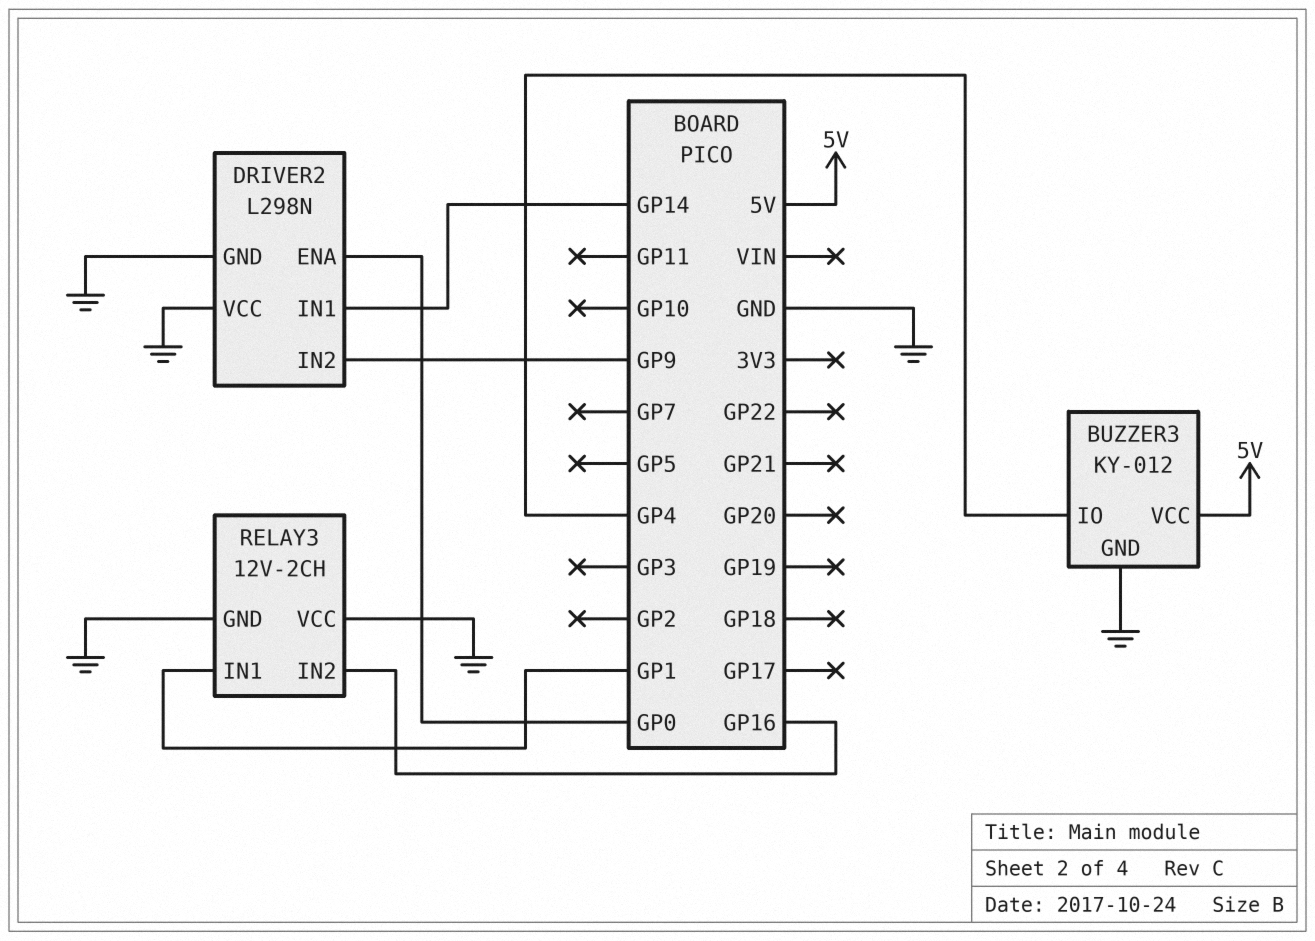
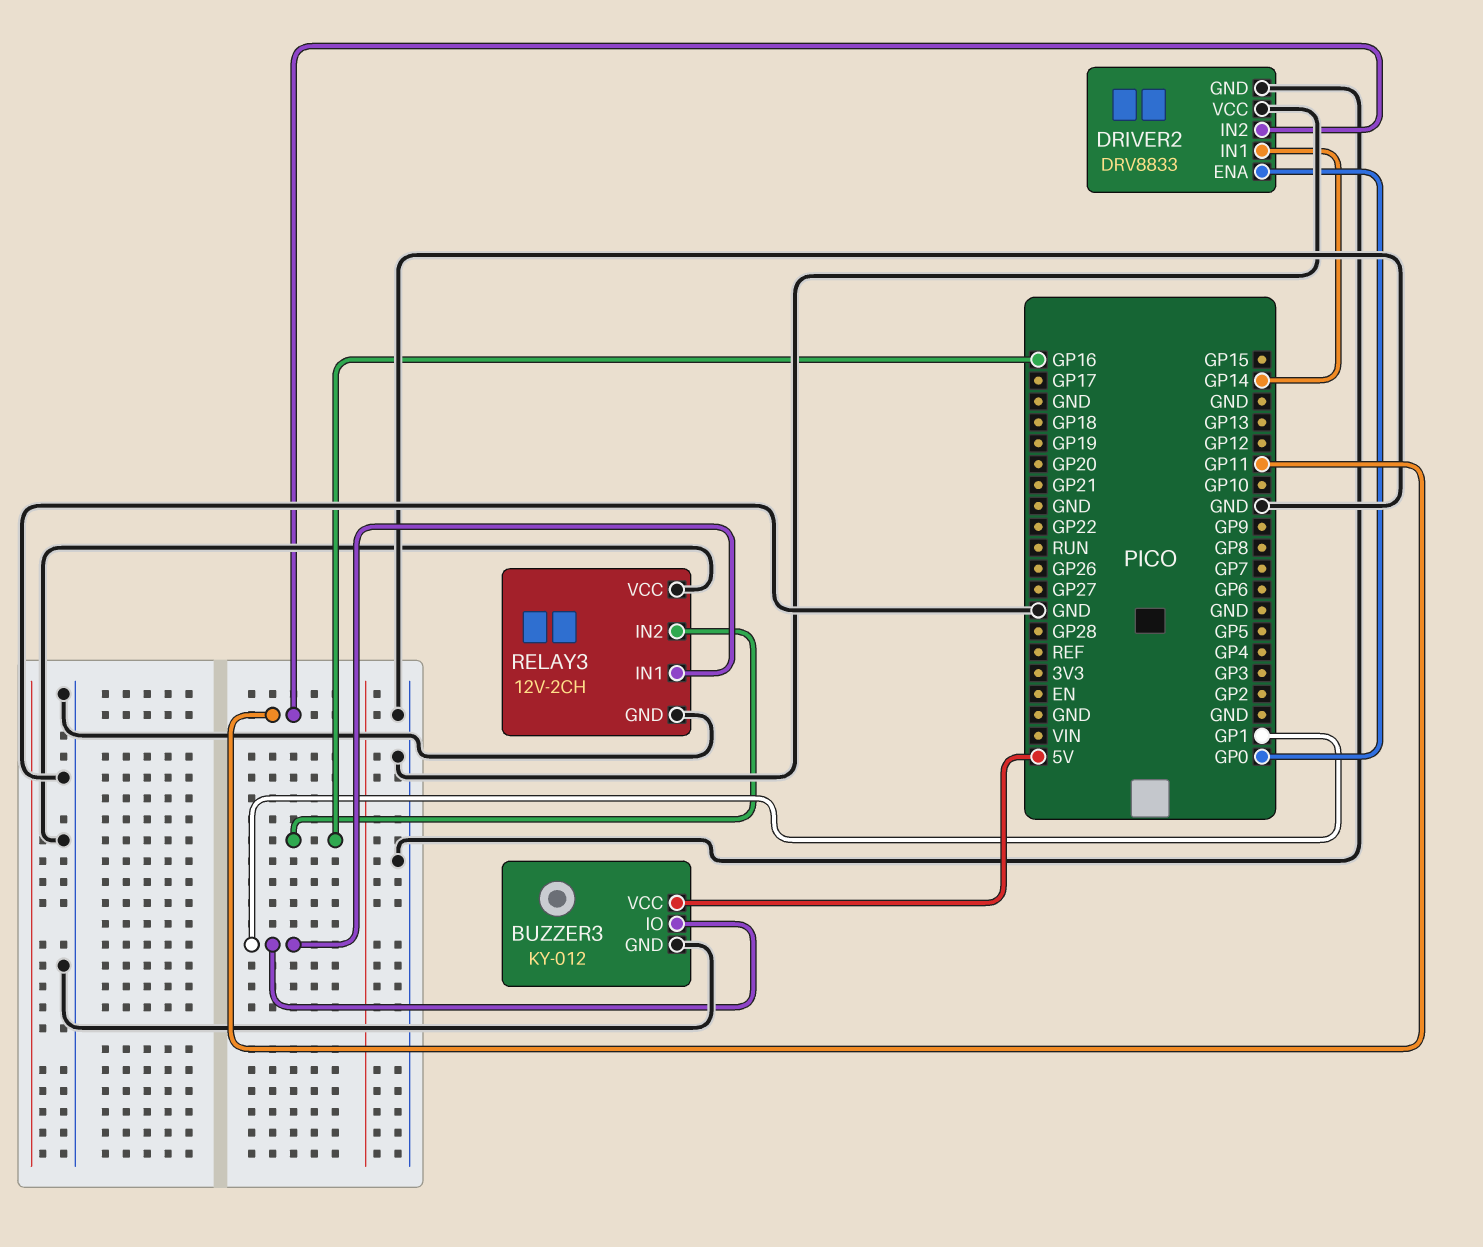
BUZZER3 pin IO: GP4 -> GP1
DRIVER2: L298N -> DRV8833
DRIVER2 pin IN2: GP9 -> GP11

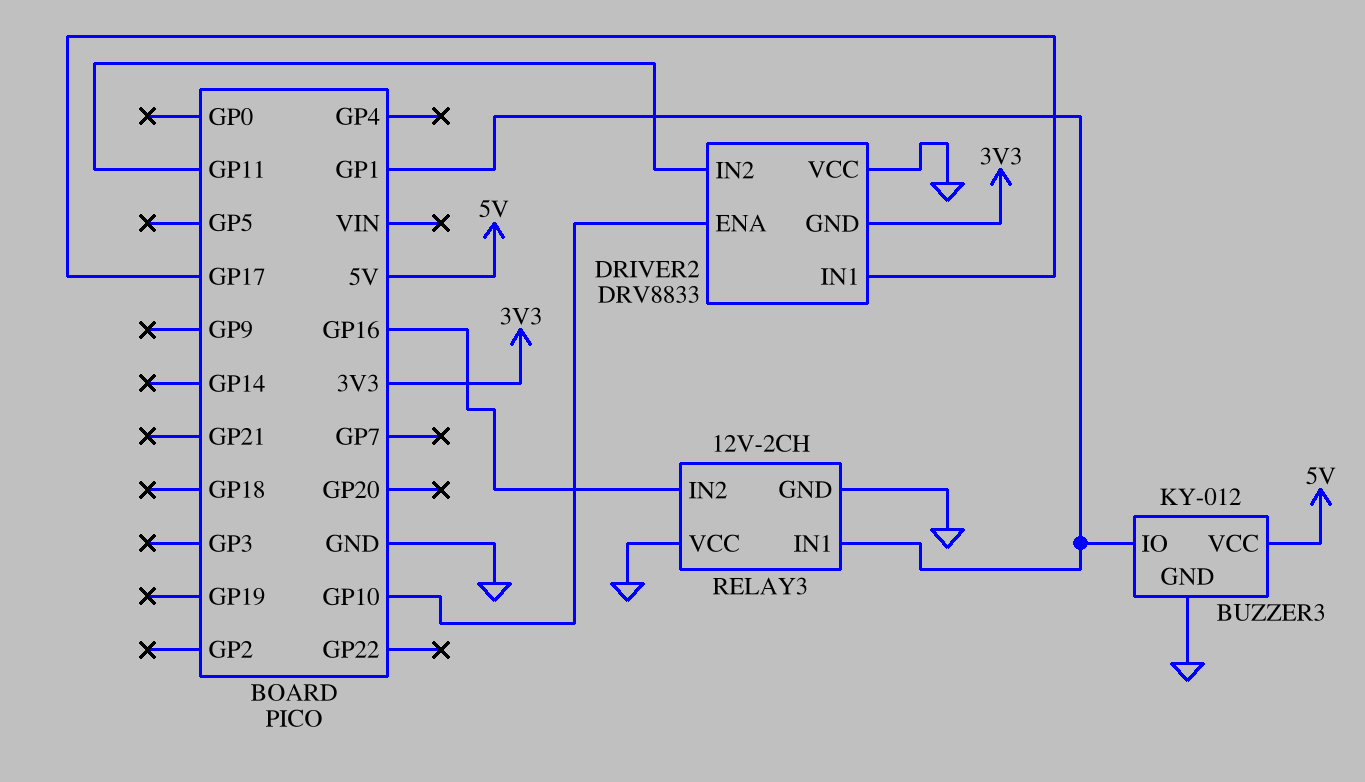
DRIVER2 pin ENA: GP0 -> GP10
DRIVER2 pin GND: GND -> 3V3
DRIVER2 pin IN1: GP14 -> GP17

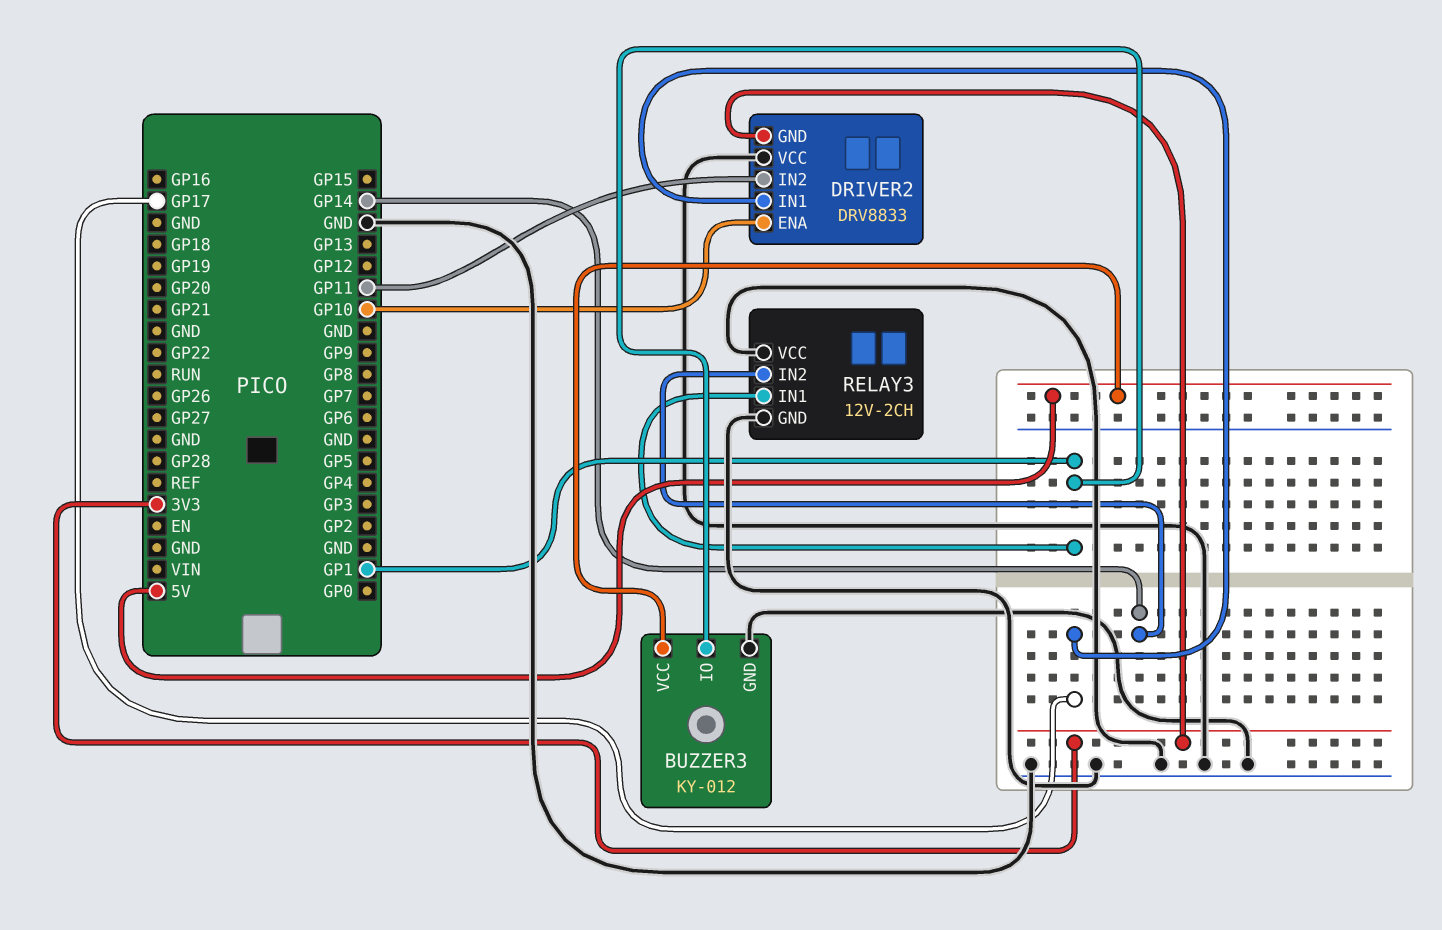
RELAY3 pin IN2: GP16 -> GP14

